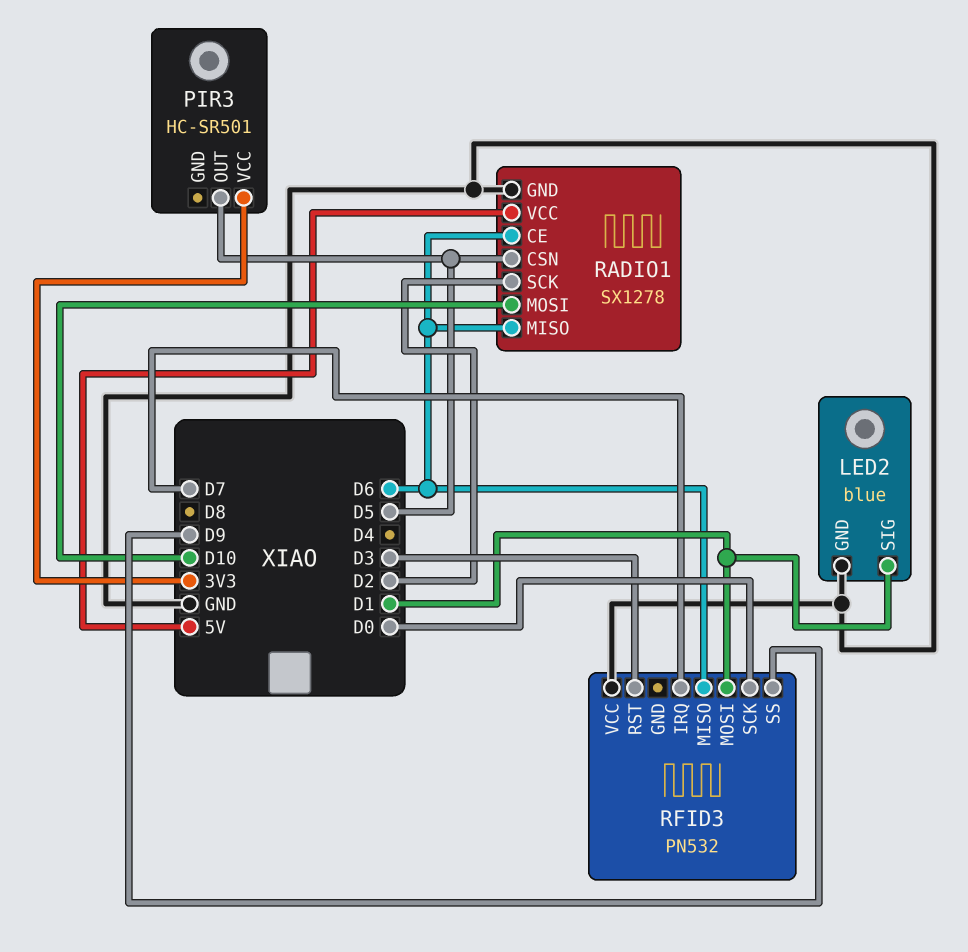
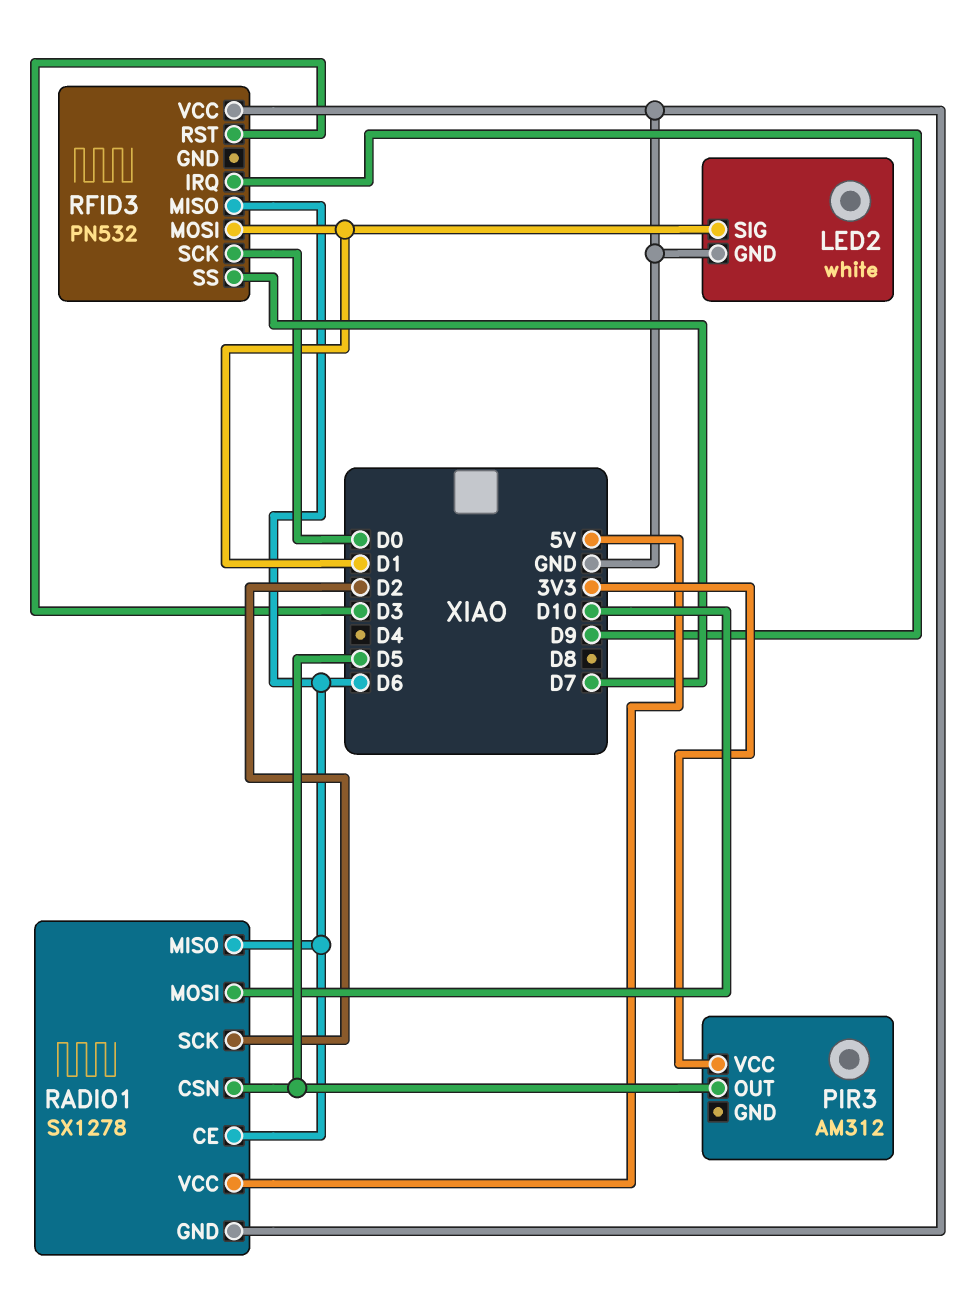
LED2: blue -> white
PIR3: HC-SR501 -> AM312
RFID3 pin IRQ: D7 -> D9
RFID3 pin SS: D9 -> D7

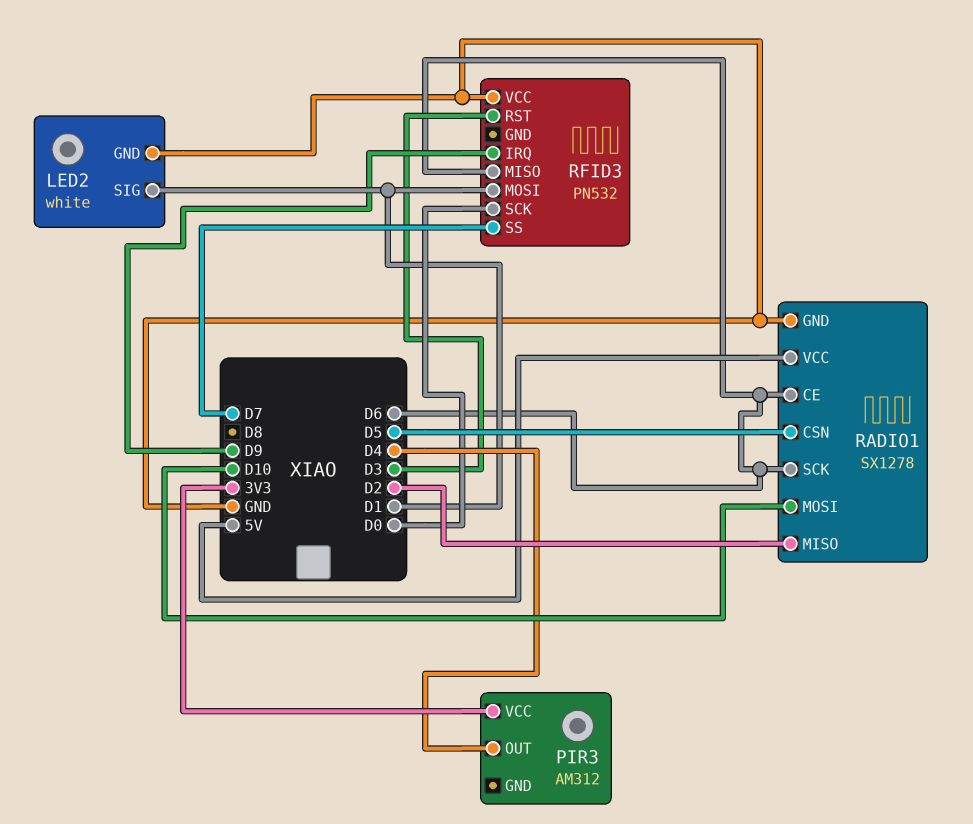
PIR3 pin OUT: D5 -> D4
RADIO1 pin MISO: D6 -> D2
RADIO1 pin SCK: D2 -> D6

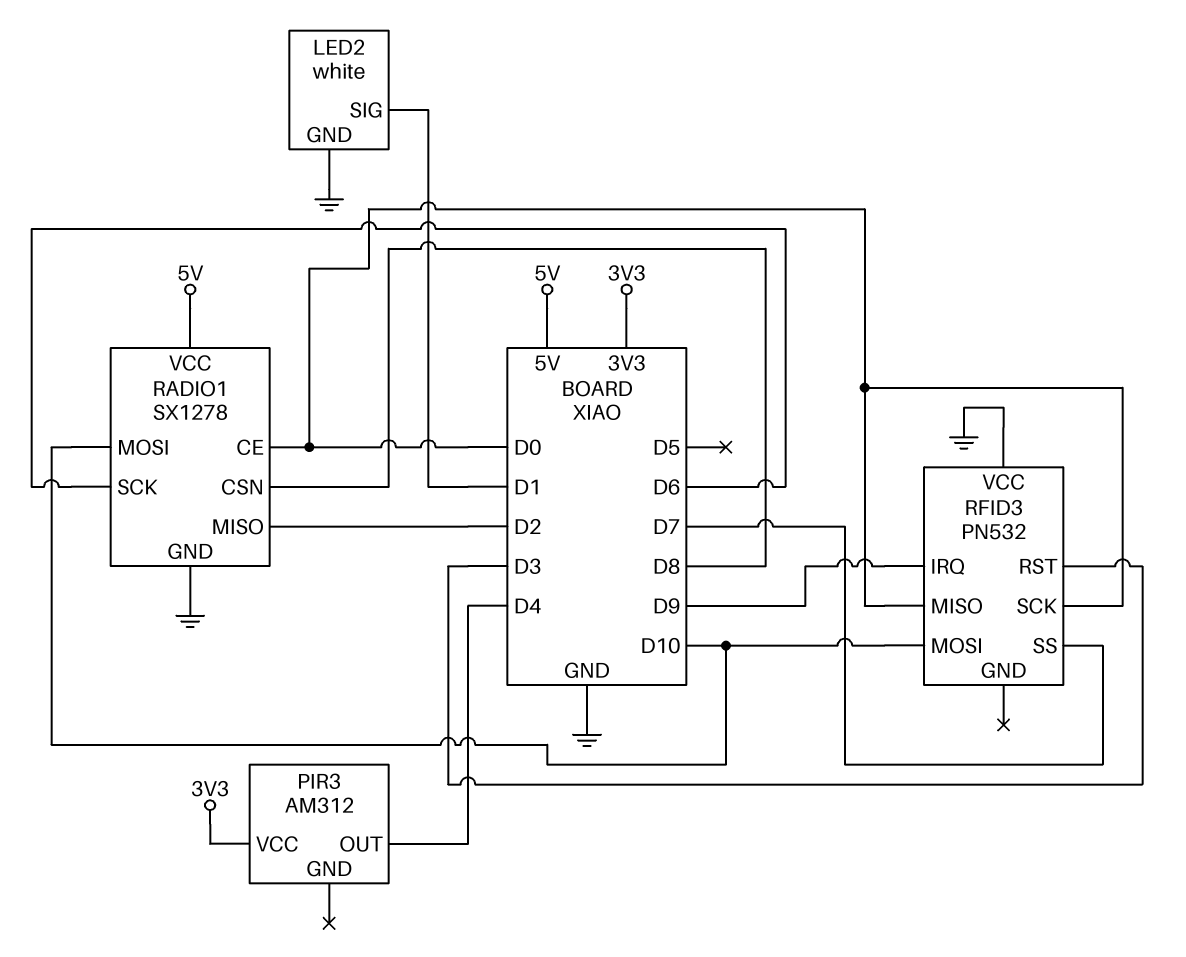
RADIO1 pin CE: D6 -> D0
RADIO1 pin CSN: D5 -> D8
RFID3 pin MISO: D6 -> D0
RFID3 pin MOSI: D1 -> D10

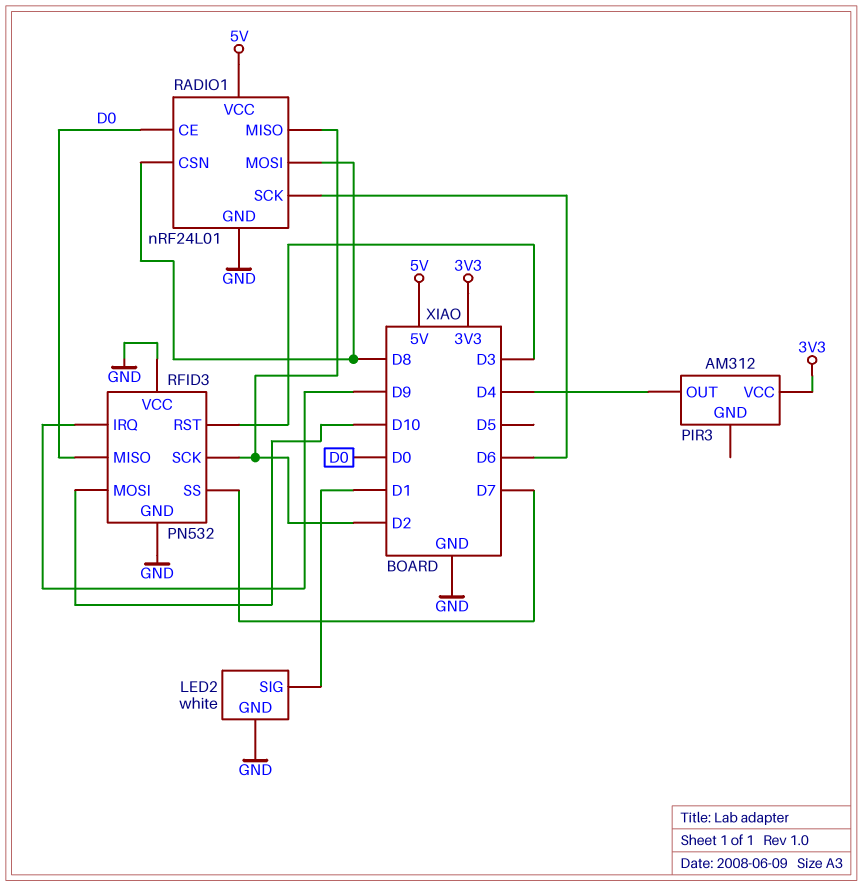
RADIO1: SX1278 -> nRF24L01
RADIO1 pin MOSI: D10 -> D8
RFID3 pin GND: none -> GND
RFID3 pin SCK: D0 -> D2

